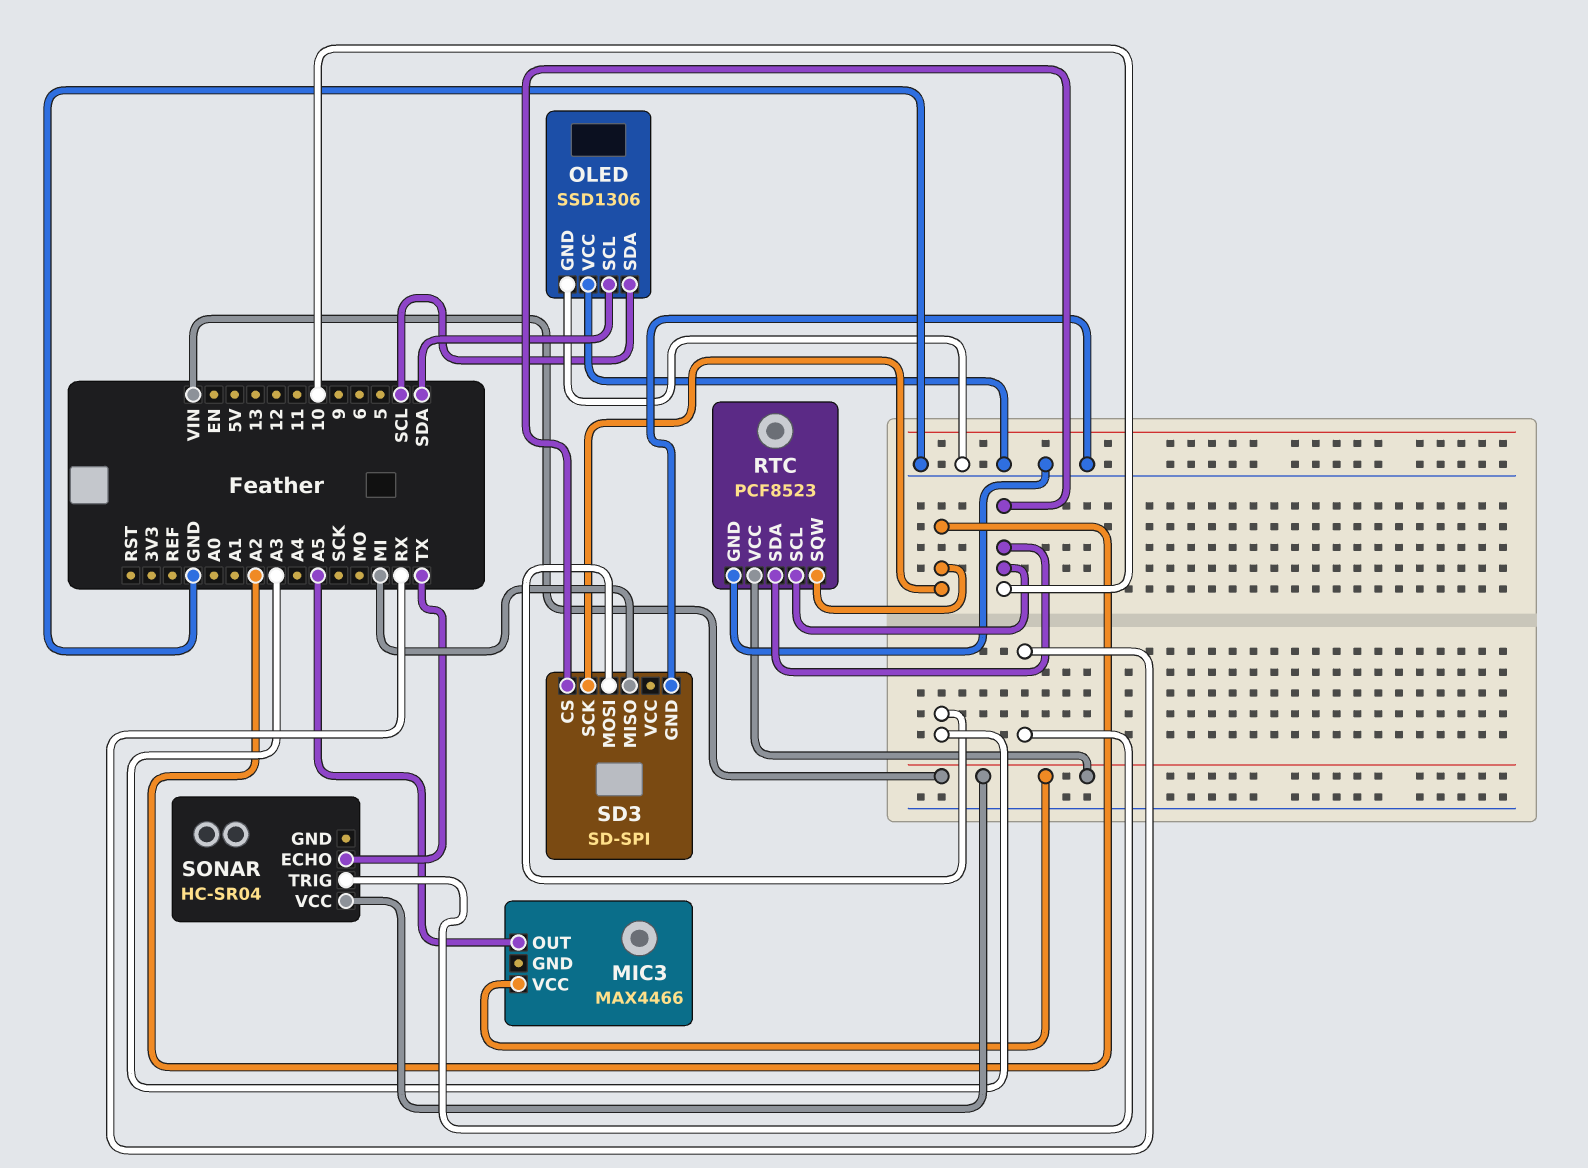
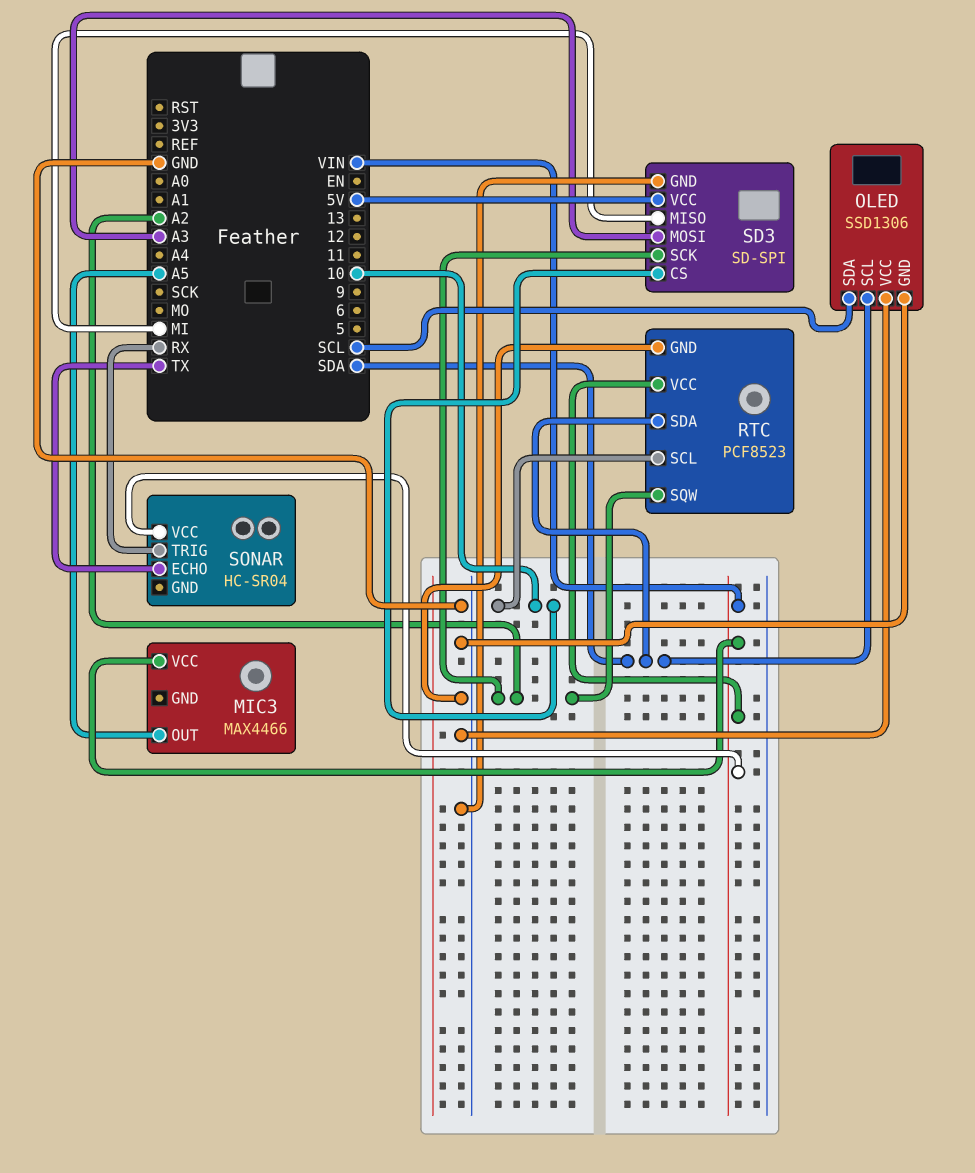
RTC pin SDA: 10 -> SDA
SD3 pin VCC: none -> 5V

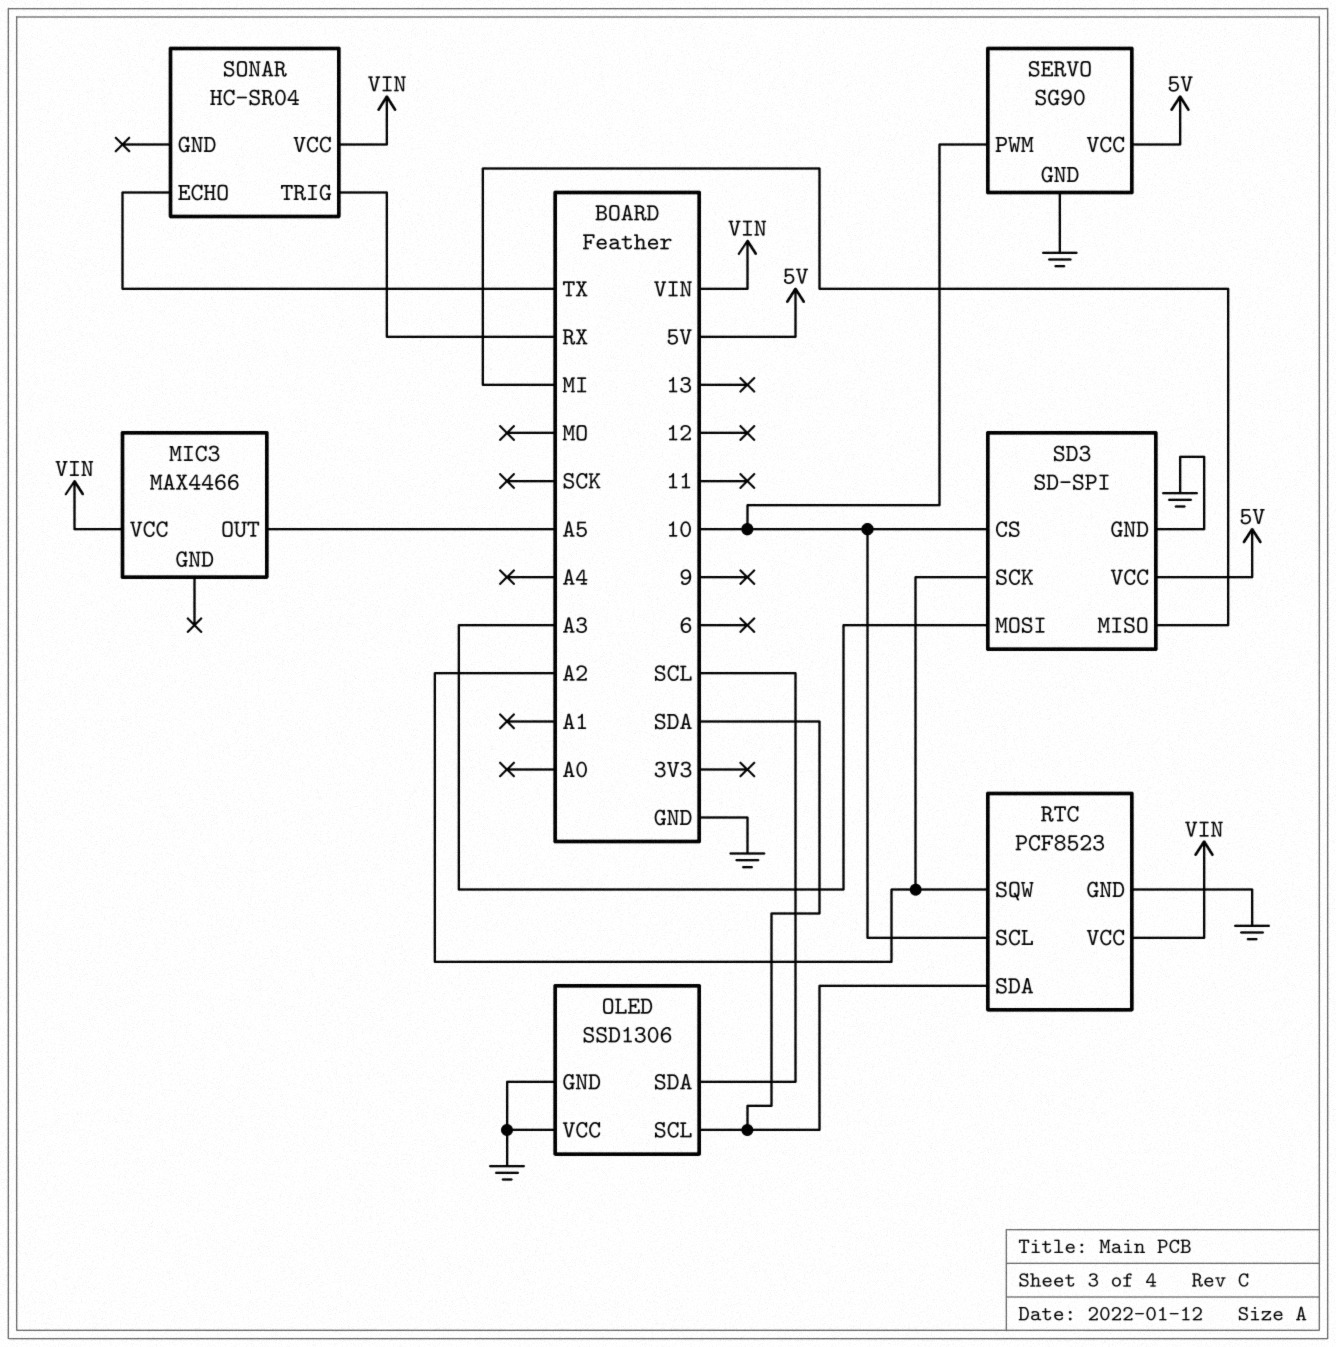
SERVO: none -> SG90
SERVO pin GND: none -> GND
SERVO pin PWM: none -> 10
SERVO pin VCC: none -> 5V

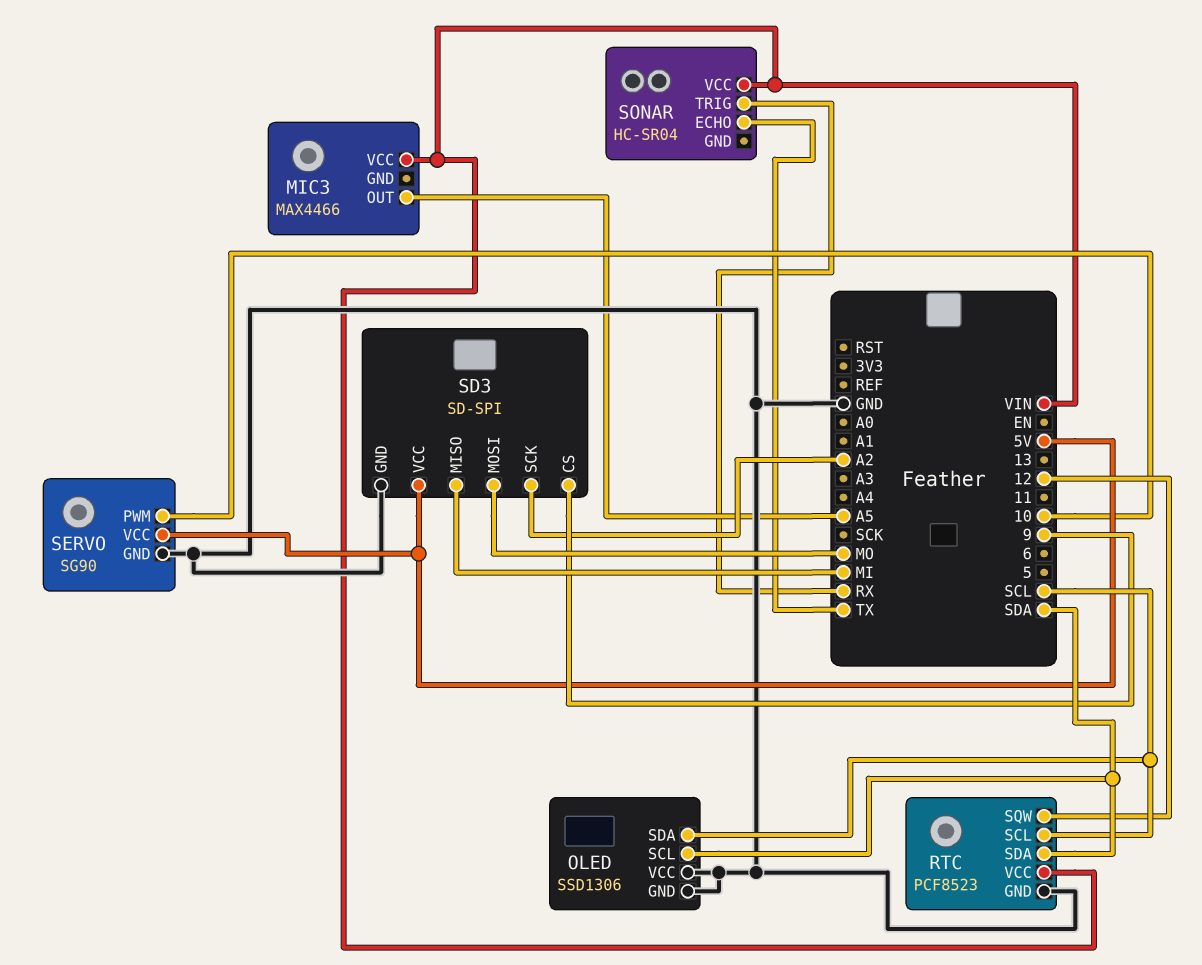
RTC pin SCL: 10 -> SCL
RTC pin SQW: A2 -> 12
SD3 pin CS: 10 -> 9
SD3 pin MOSI: A3 -> MO

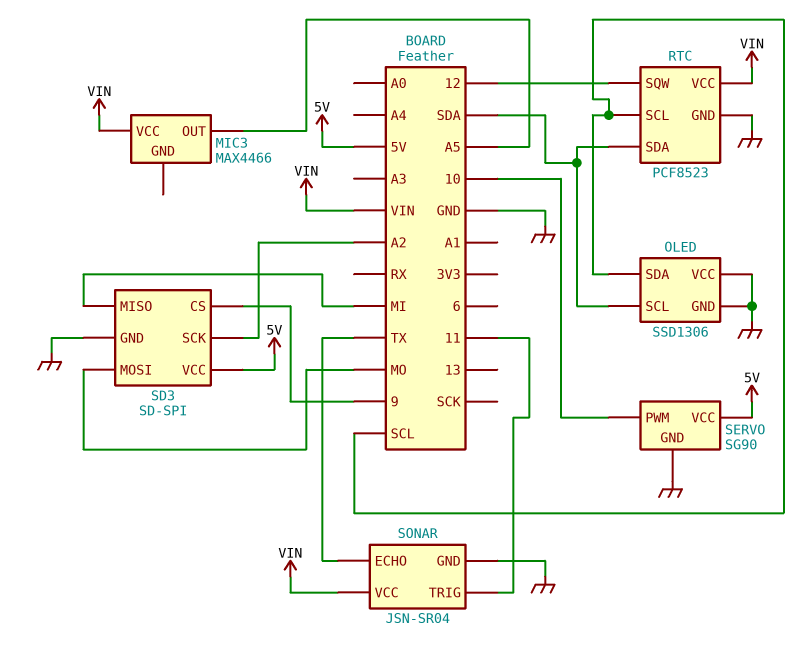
SONAR: HC-SR04 -> JSN-SR04
SONAR pin GND: none -> GND
SONAR pin TRIG: RX -> 11

